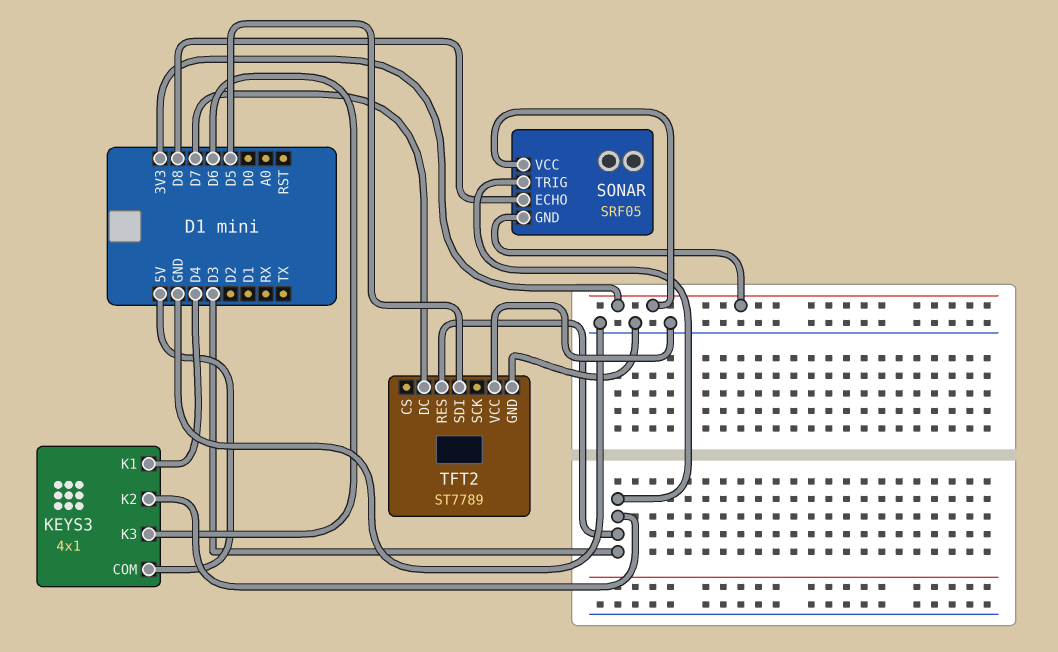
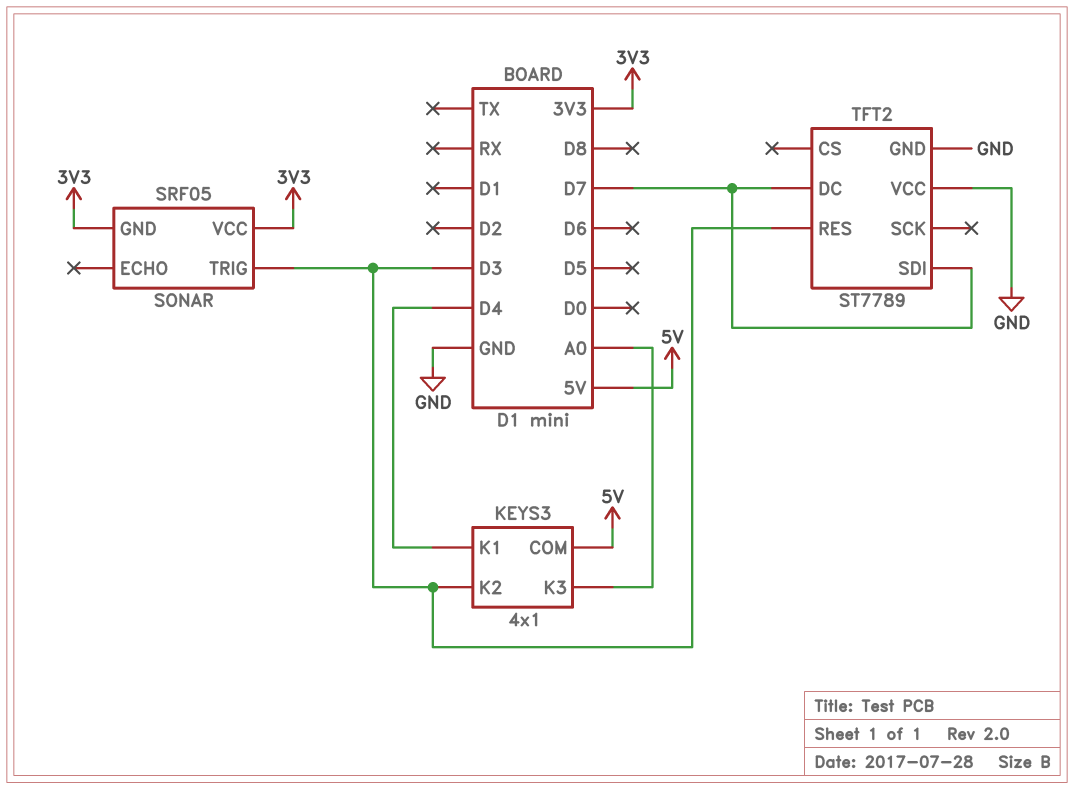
KEYS3 pin K3: D6 -> A0
SONAR pin ECHO: D8 -> none
TFT2 pin SDI: D5 -> D7

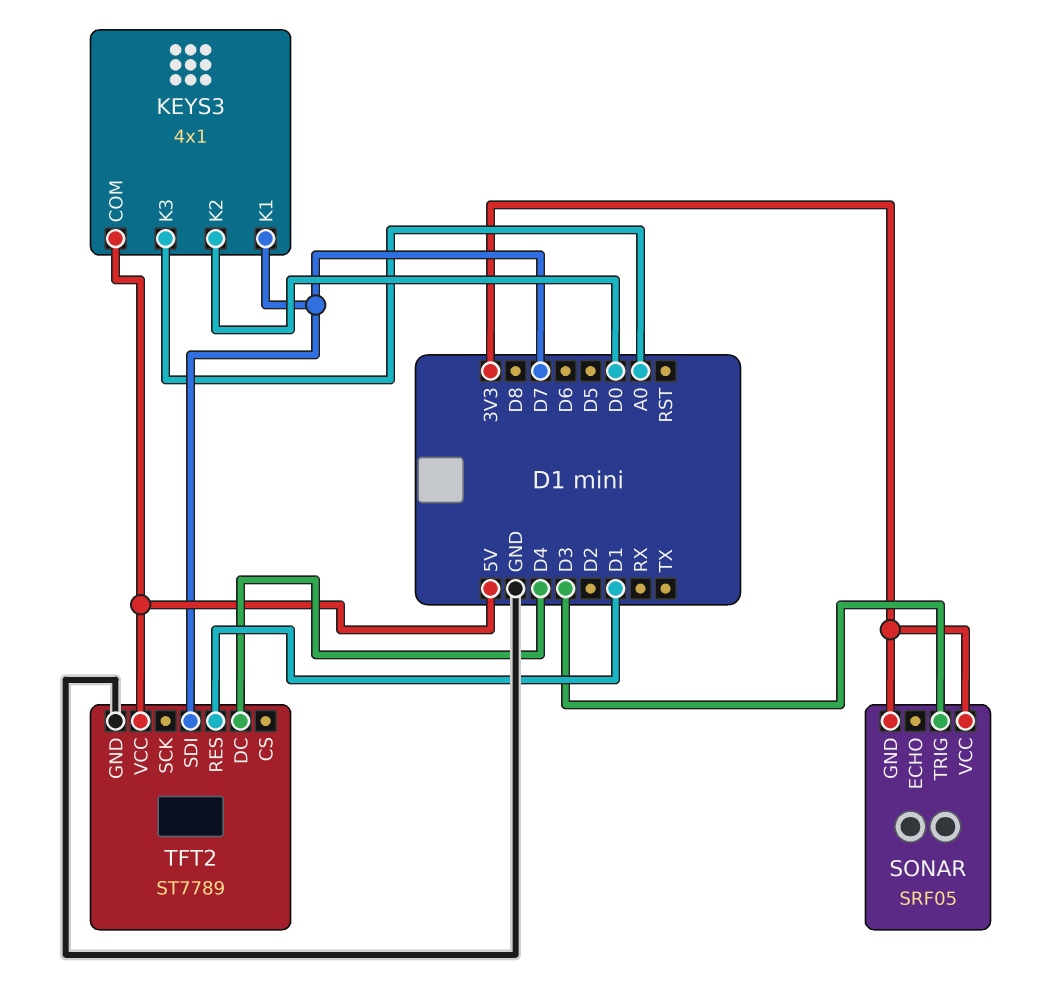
KEYS3 pin K1: D4 -> D7
KEYS3 pin K2: D3 -> D0
TFT2 pin DC: D7 -> D4
TFT2 pin RES: D3 -> D1
TFT2 pin VCC: GND -> 5V

